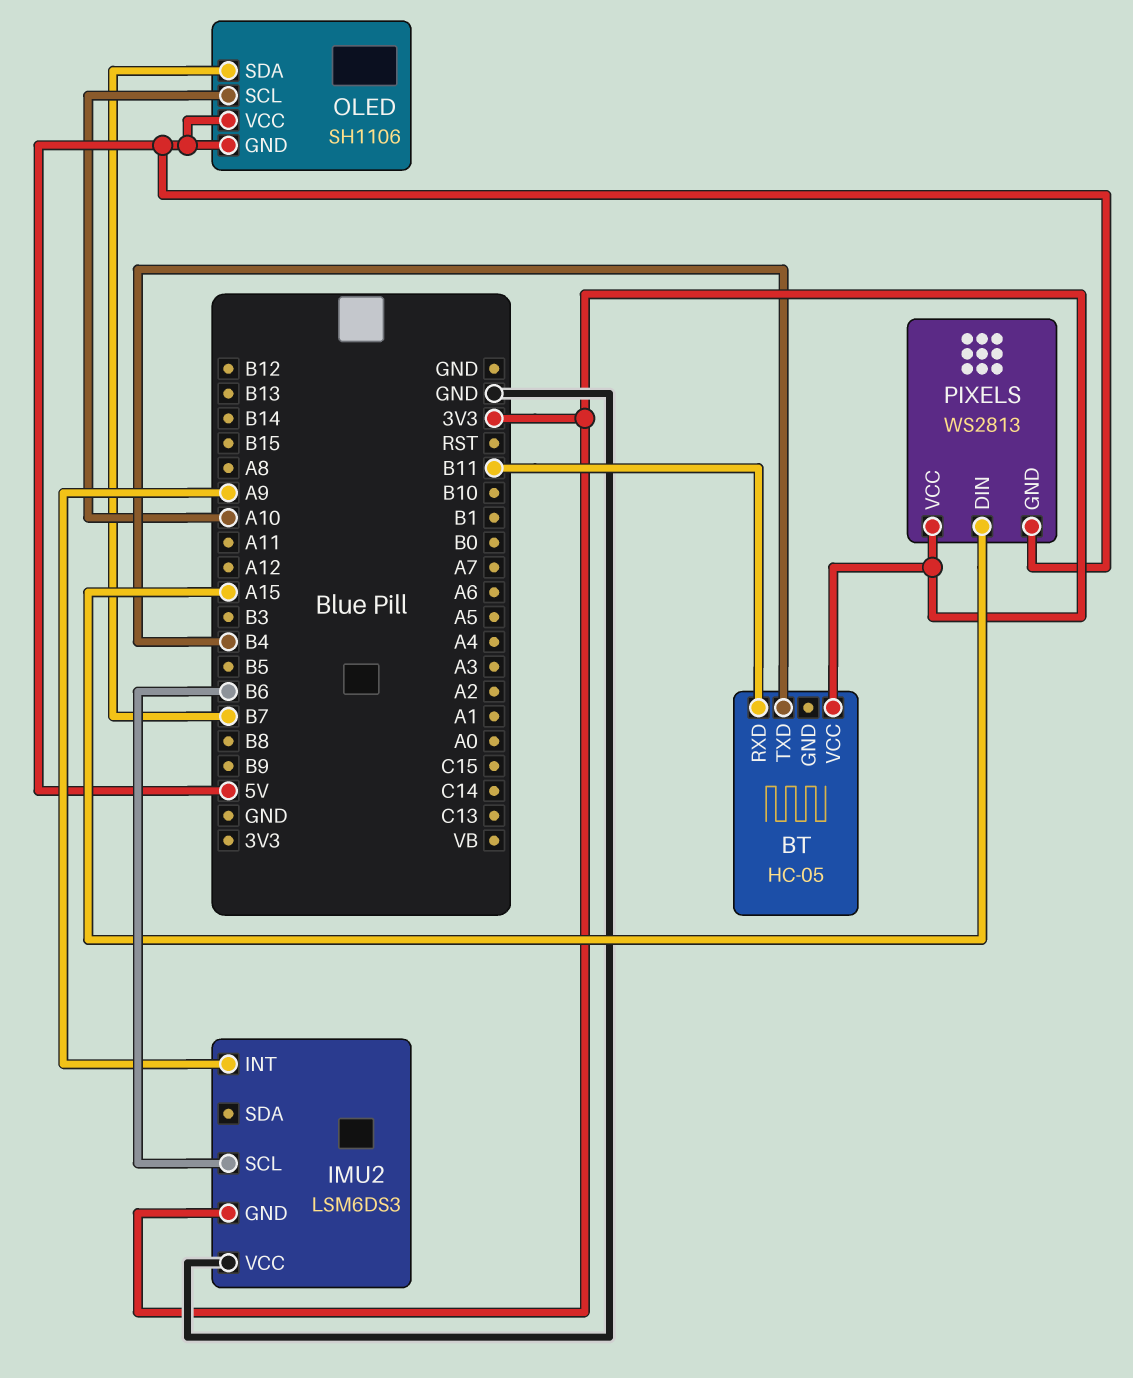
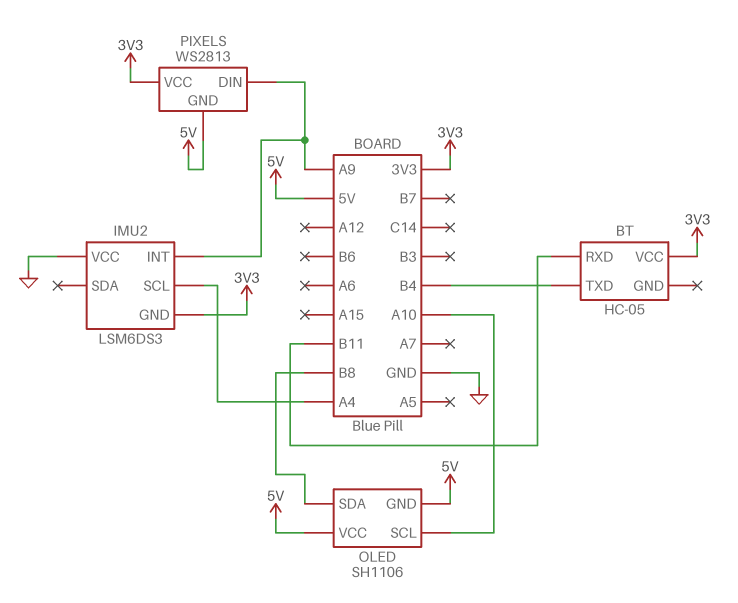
IMU2 pin SCL: B6 -> A4
OLED pin SDA: B7 -> B8
PIXELS pin DIN: A15 -> A9

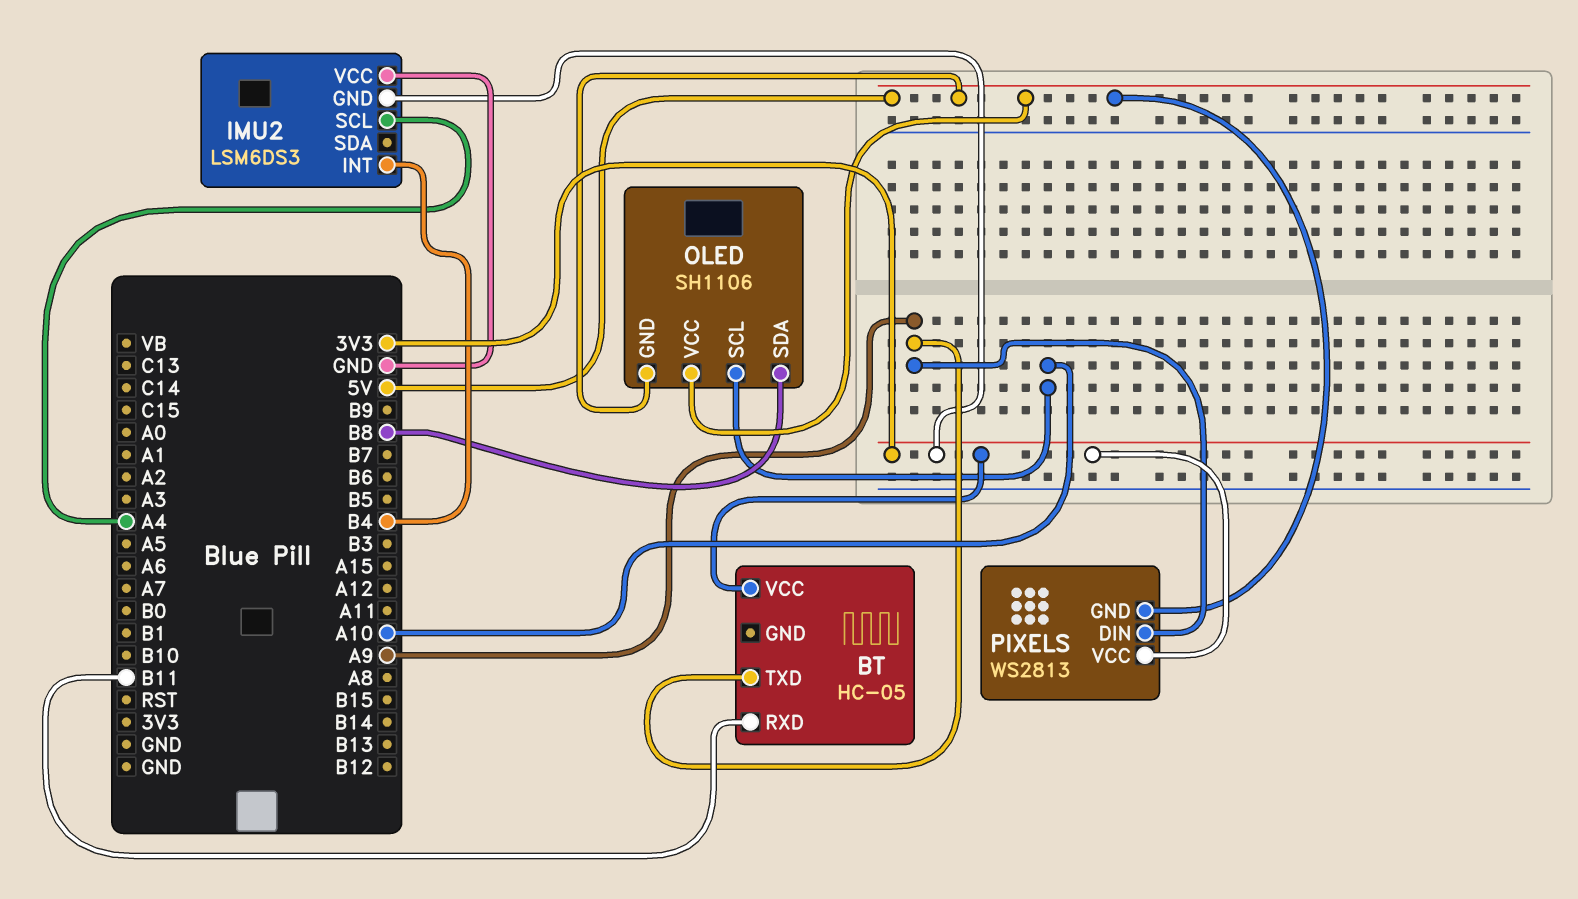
BT pin TXD: B4 -> A9
IMU2 pin INT: A9 -> B4

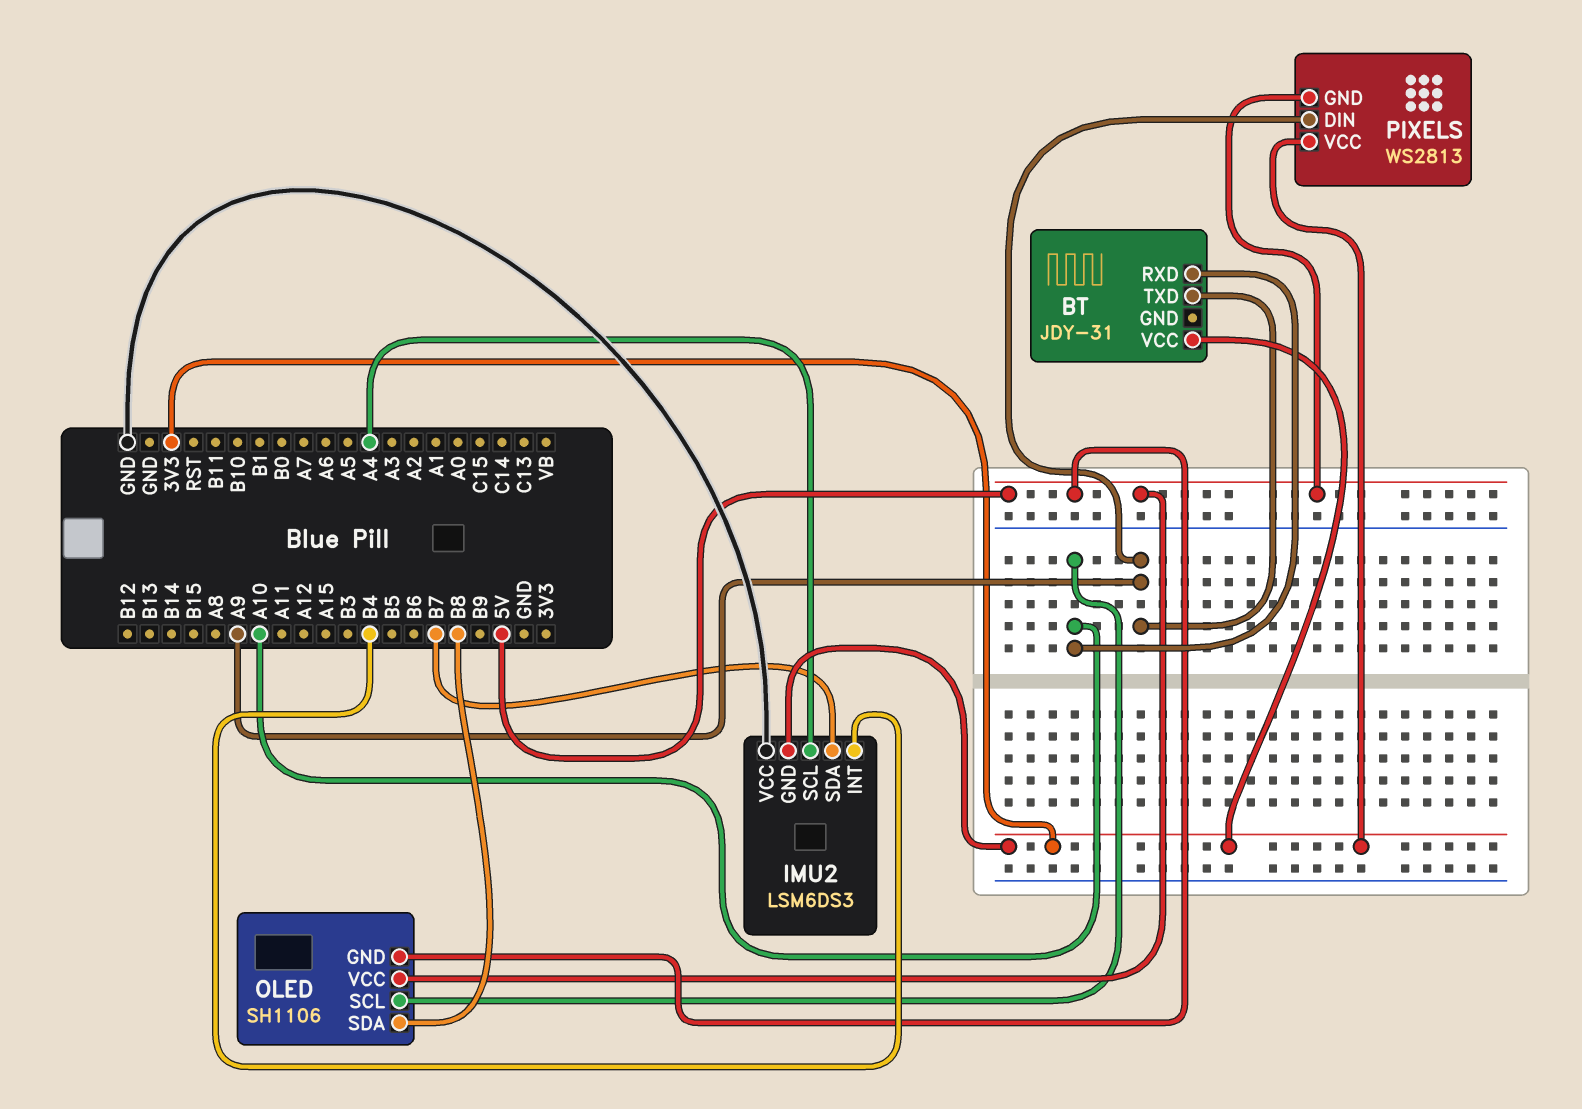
BT: HC-05 -> JDY-31
BT pin RXD: B11 -> A10
IMU2 pin SDA: none -> B7

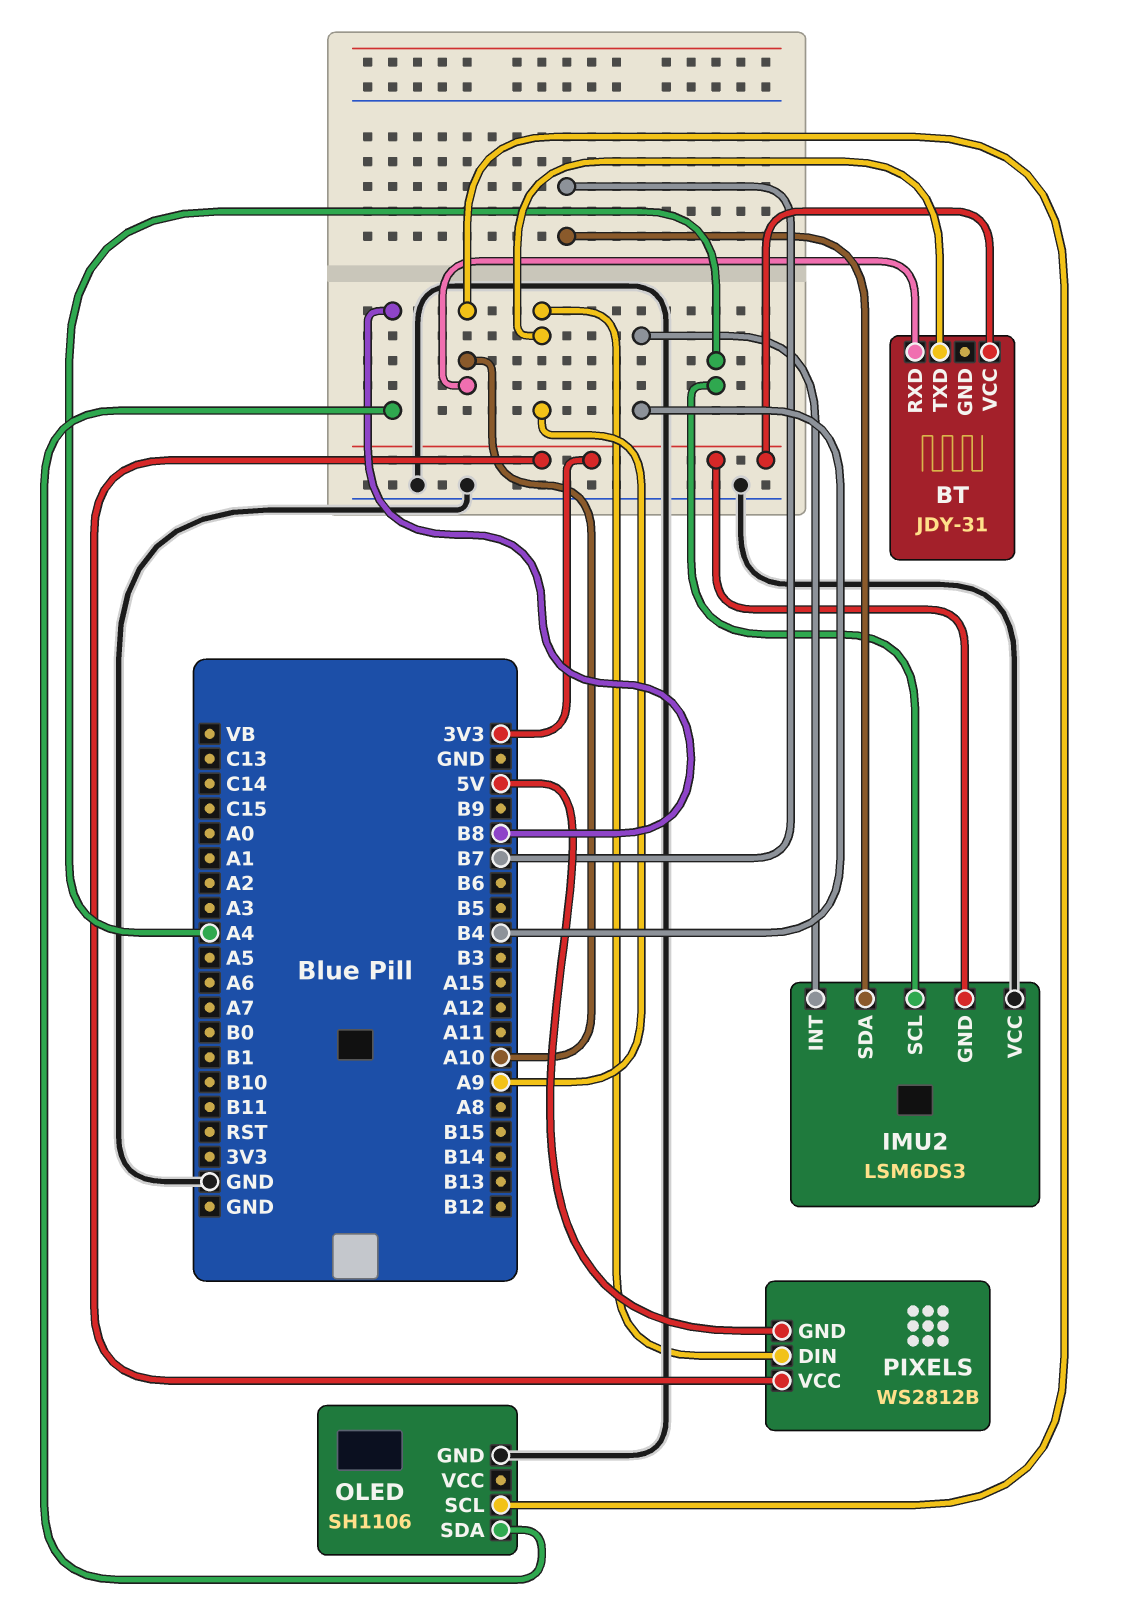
OLED pin GND: 5V -> GND
OLED pin VCC: 5V -> none
PIXELS: WS2813 -> WS2812B

